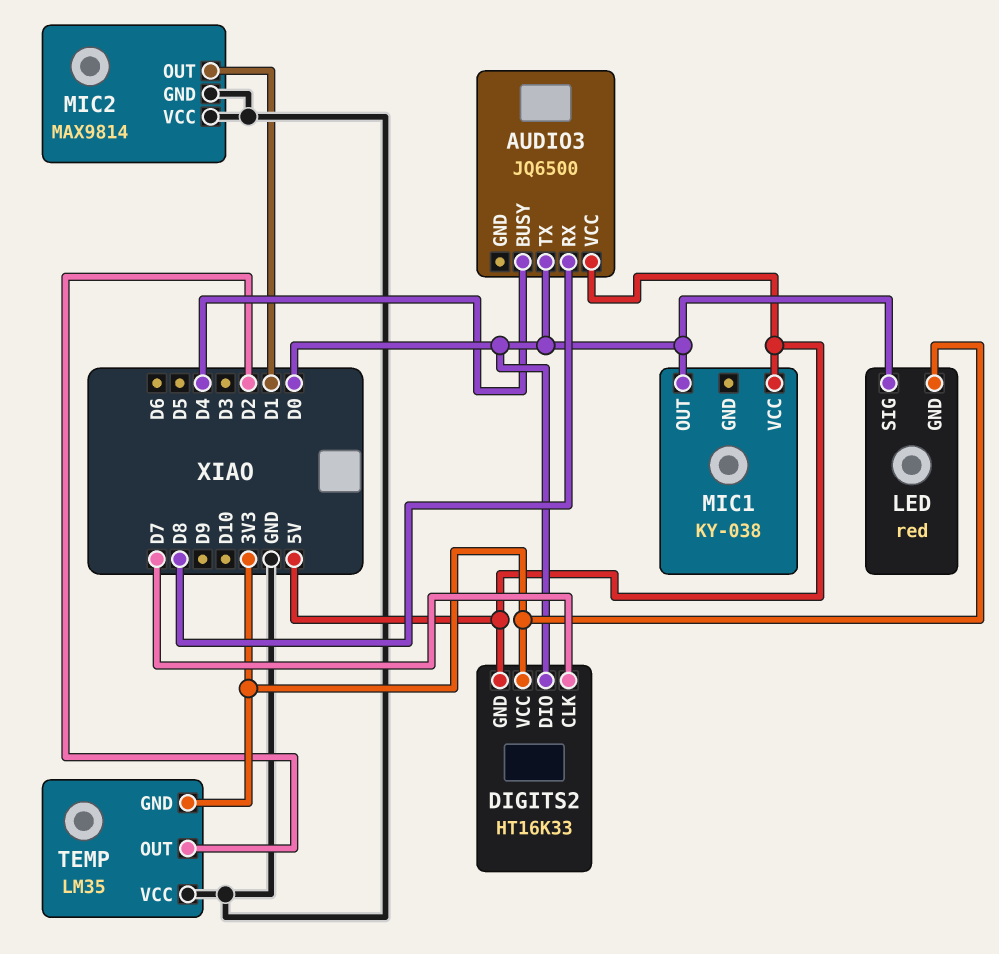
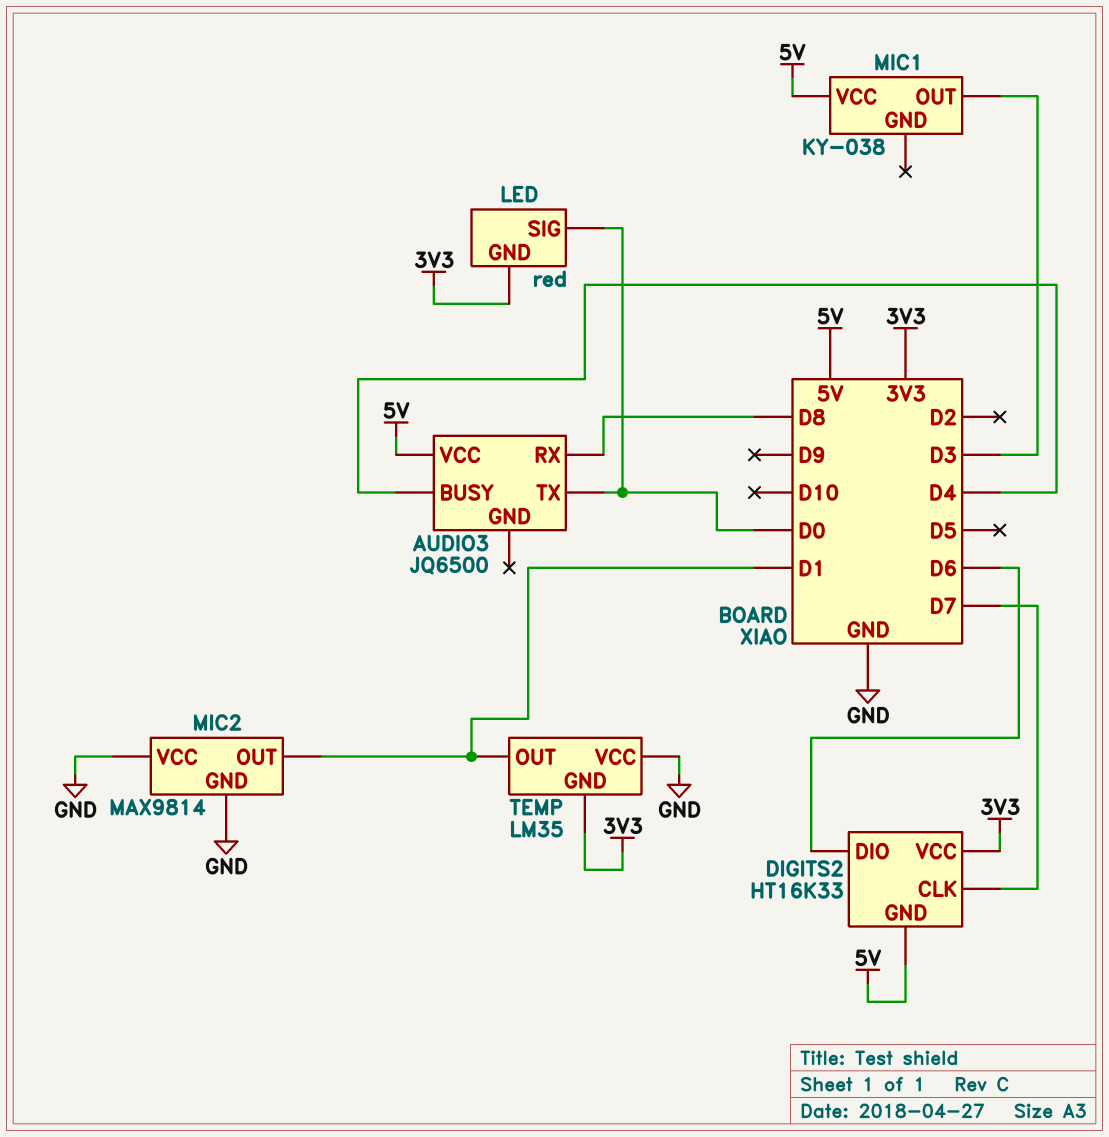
DIGITS2 pin DIO: D0 -> D6
MIC1 pin OUT: D0 -> D3
TEMP pin OUT: D2 -> D1

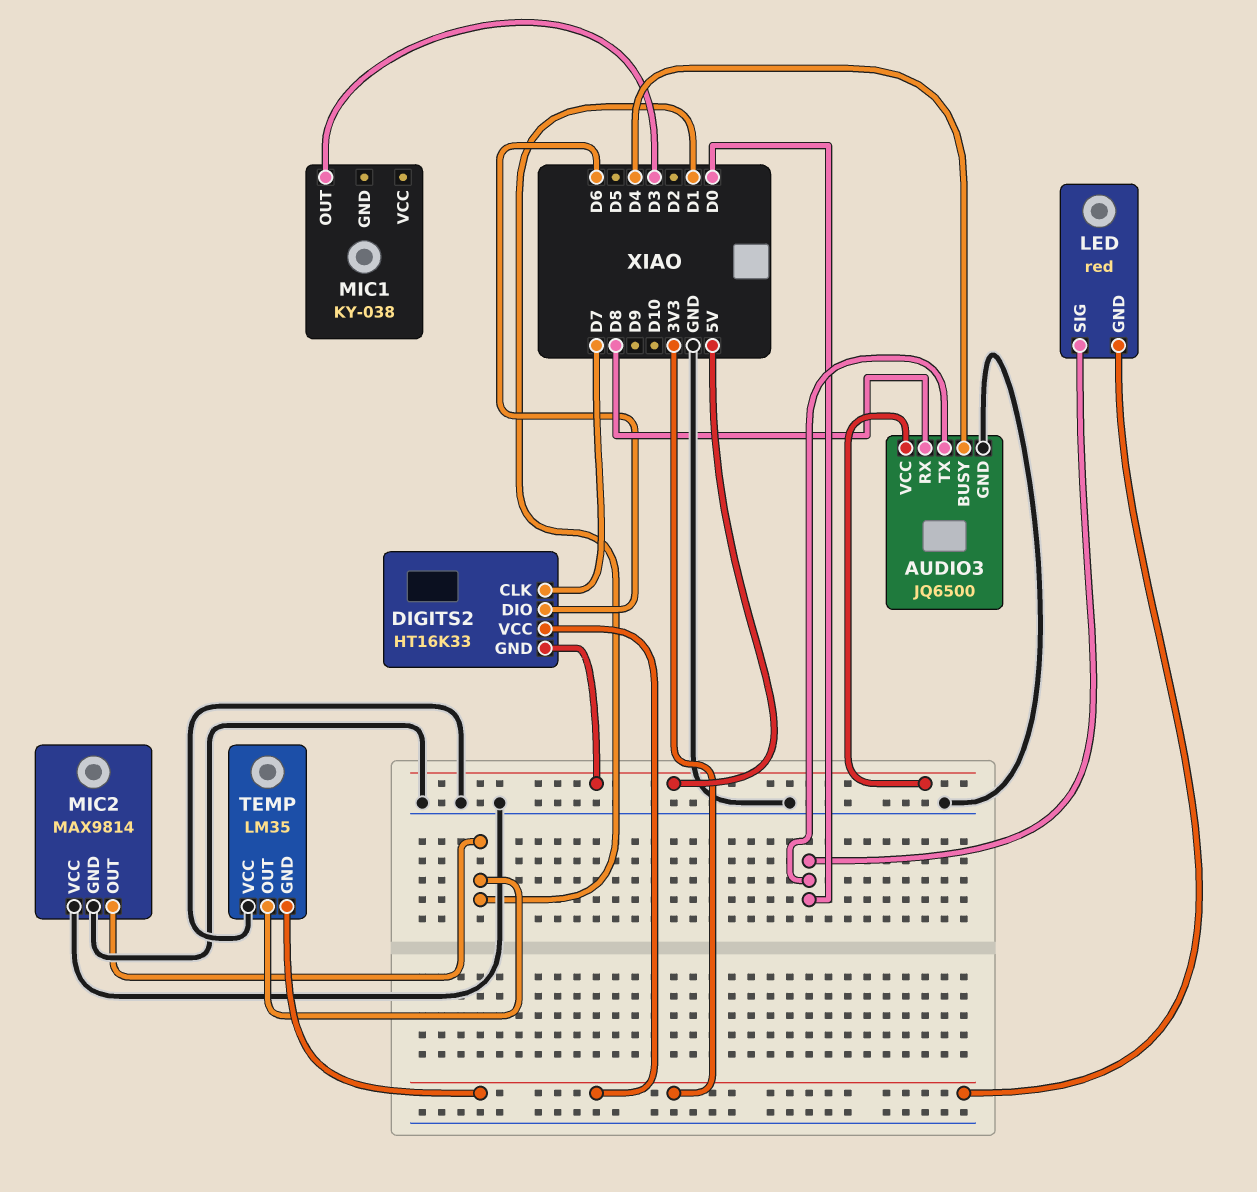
AUDIO3 pin GND: none -> GND
MIC1 pin VCC: 5V -> none

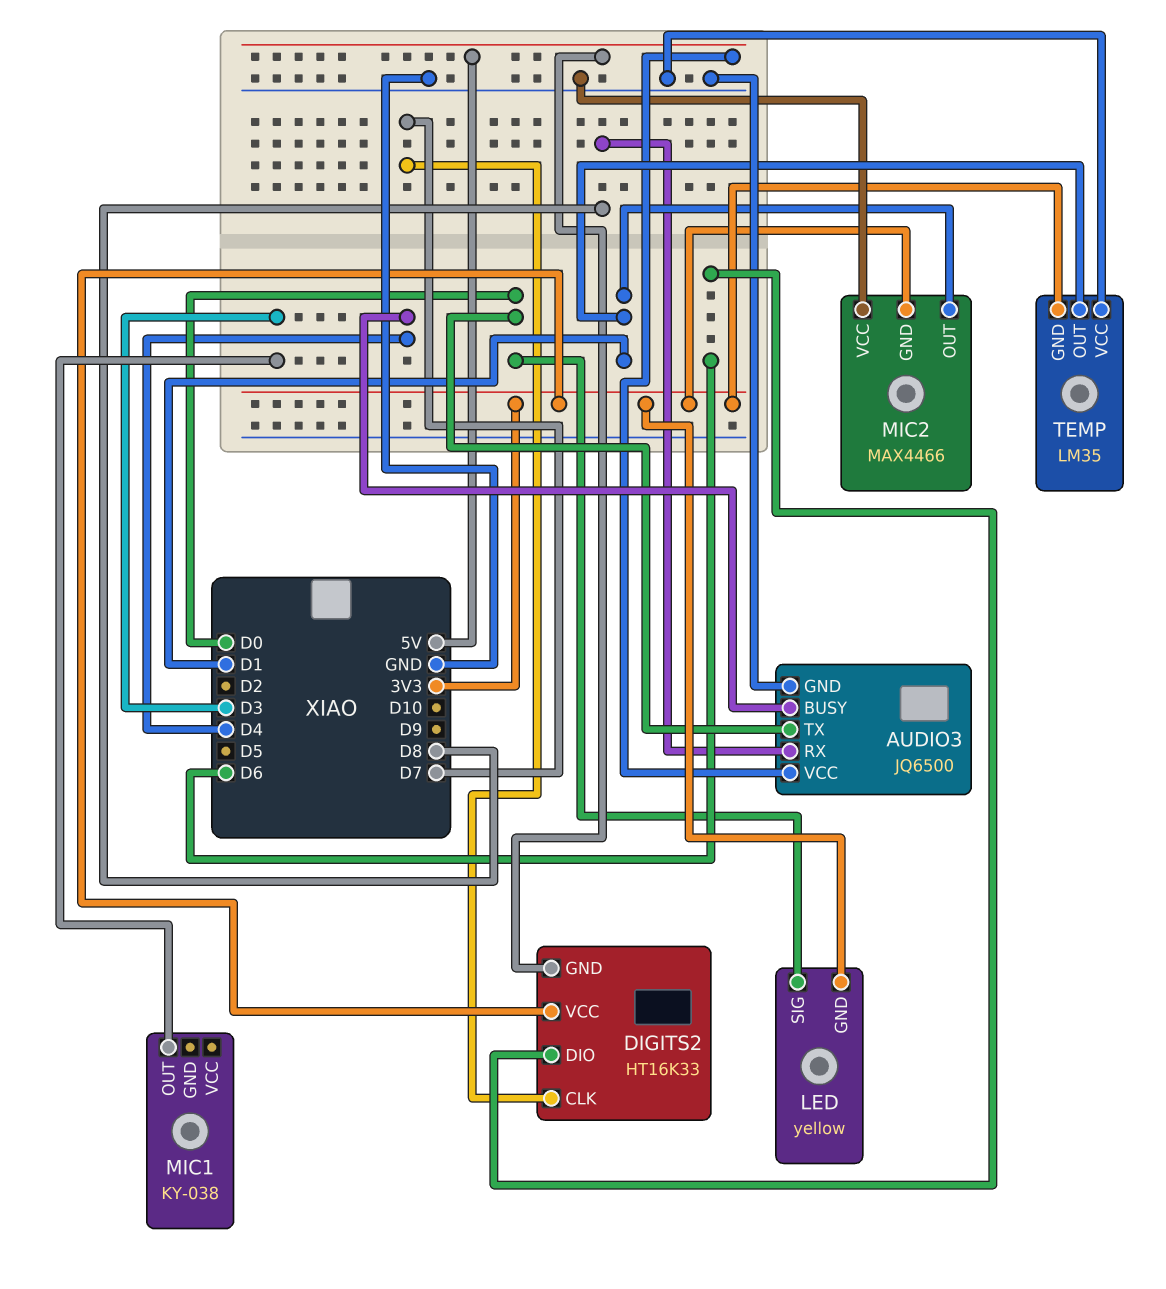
LED: red -> yellow
MIC2: MAX9814 -> MAX4466
MIC2 pin GND: GND -> 3V3

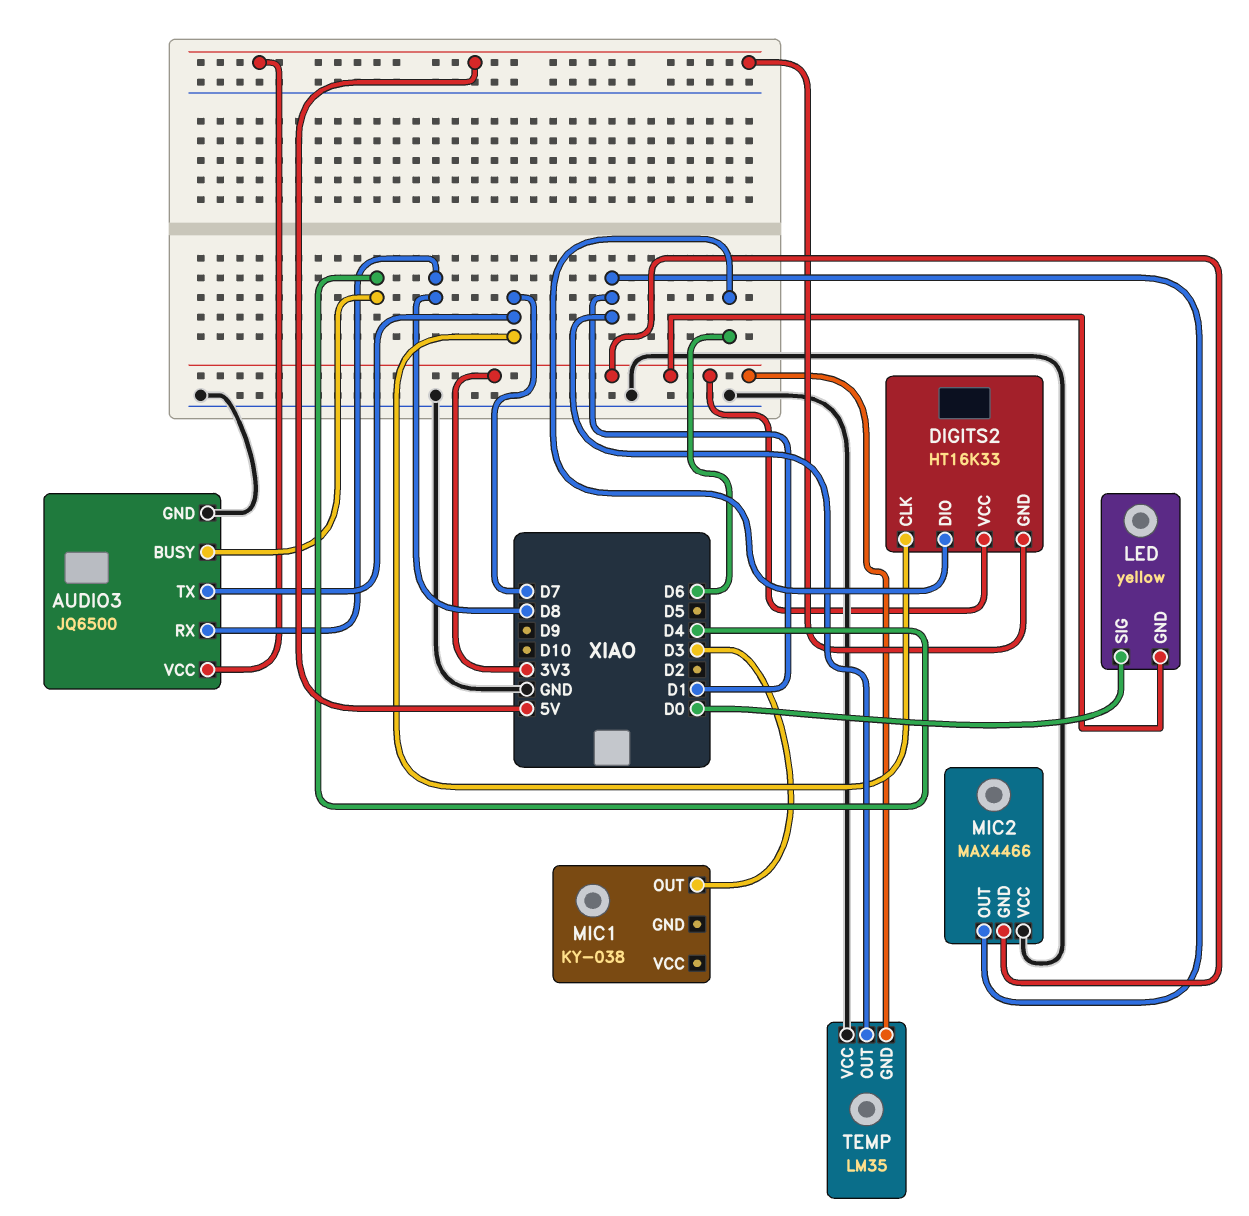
AUDIO3 pin TX: D0 -> D7

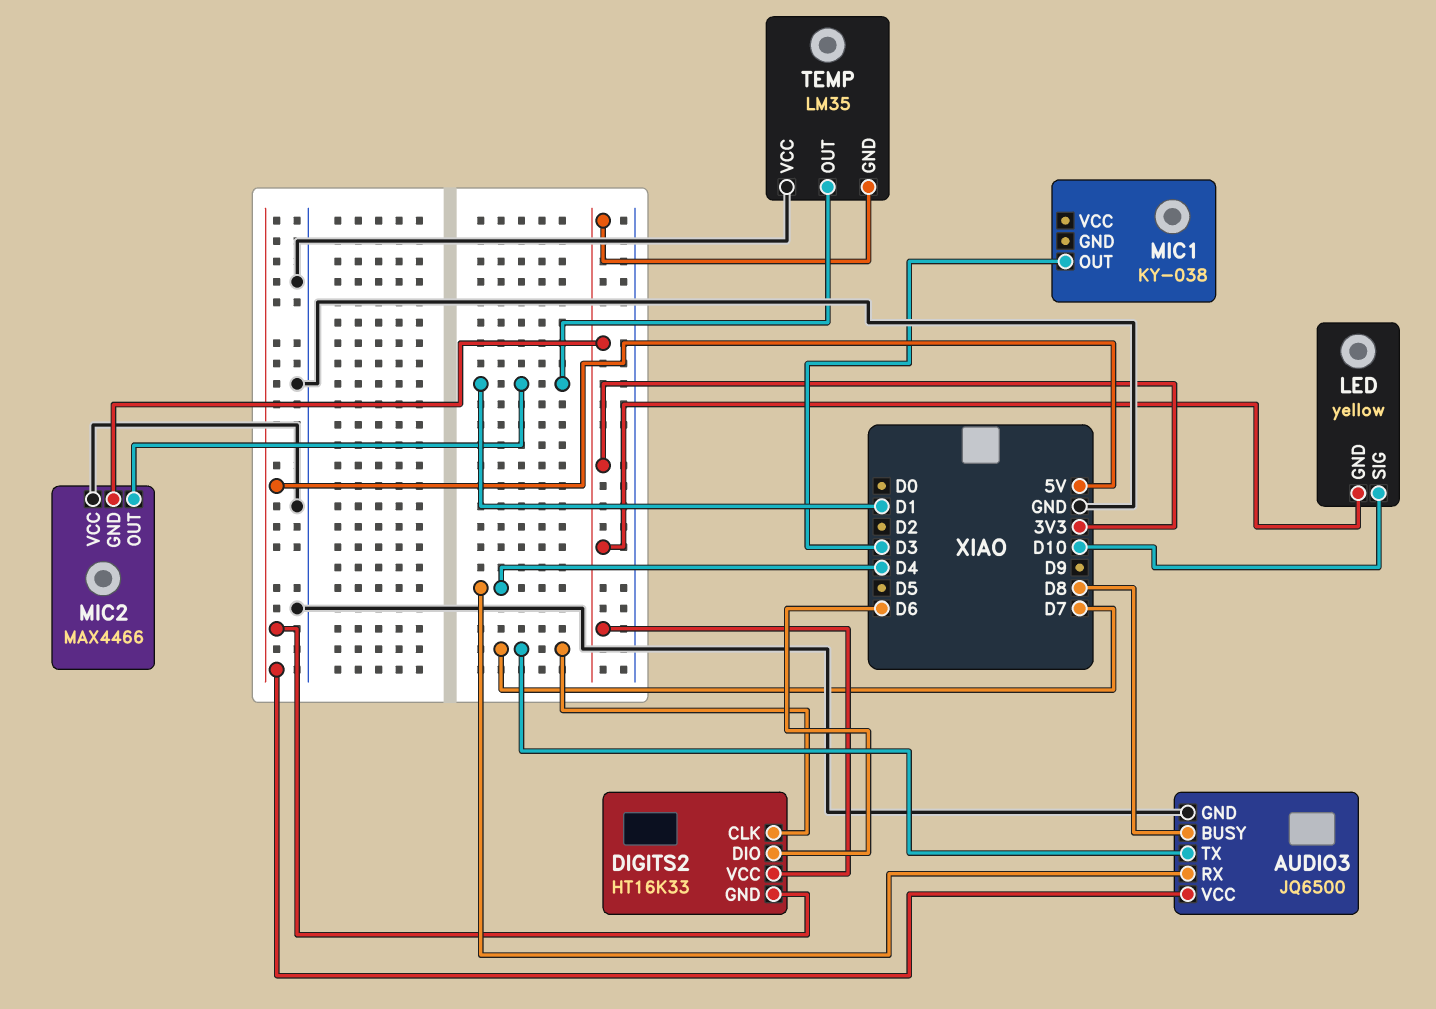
AUDIO3 pin BUSY: D4 -> D8
AUDIO3 pin RX: D8 -> D4
LED pin SIG: D0 -> D10

